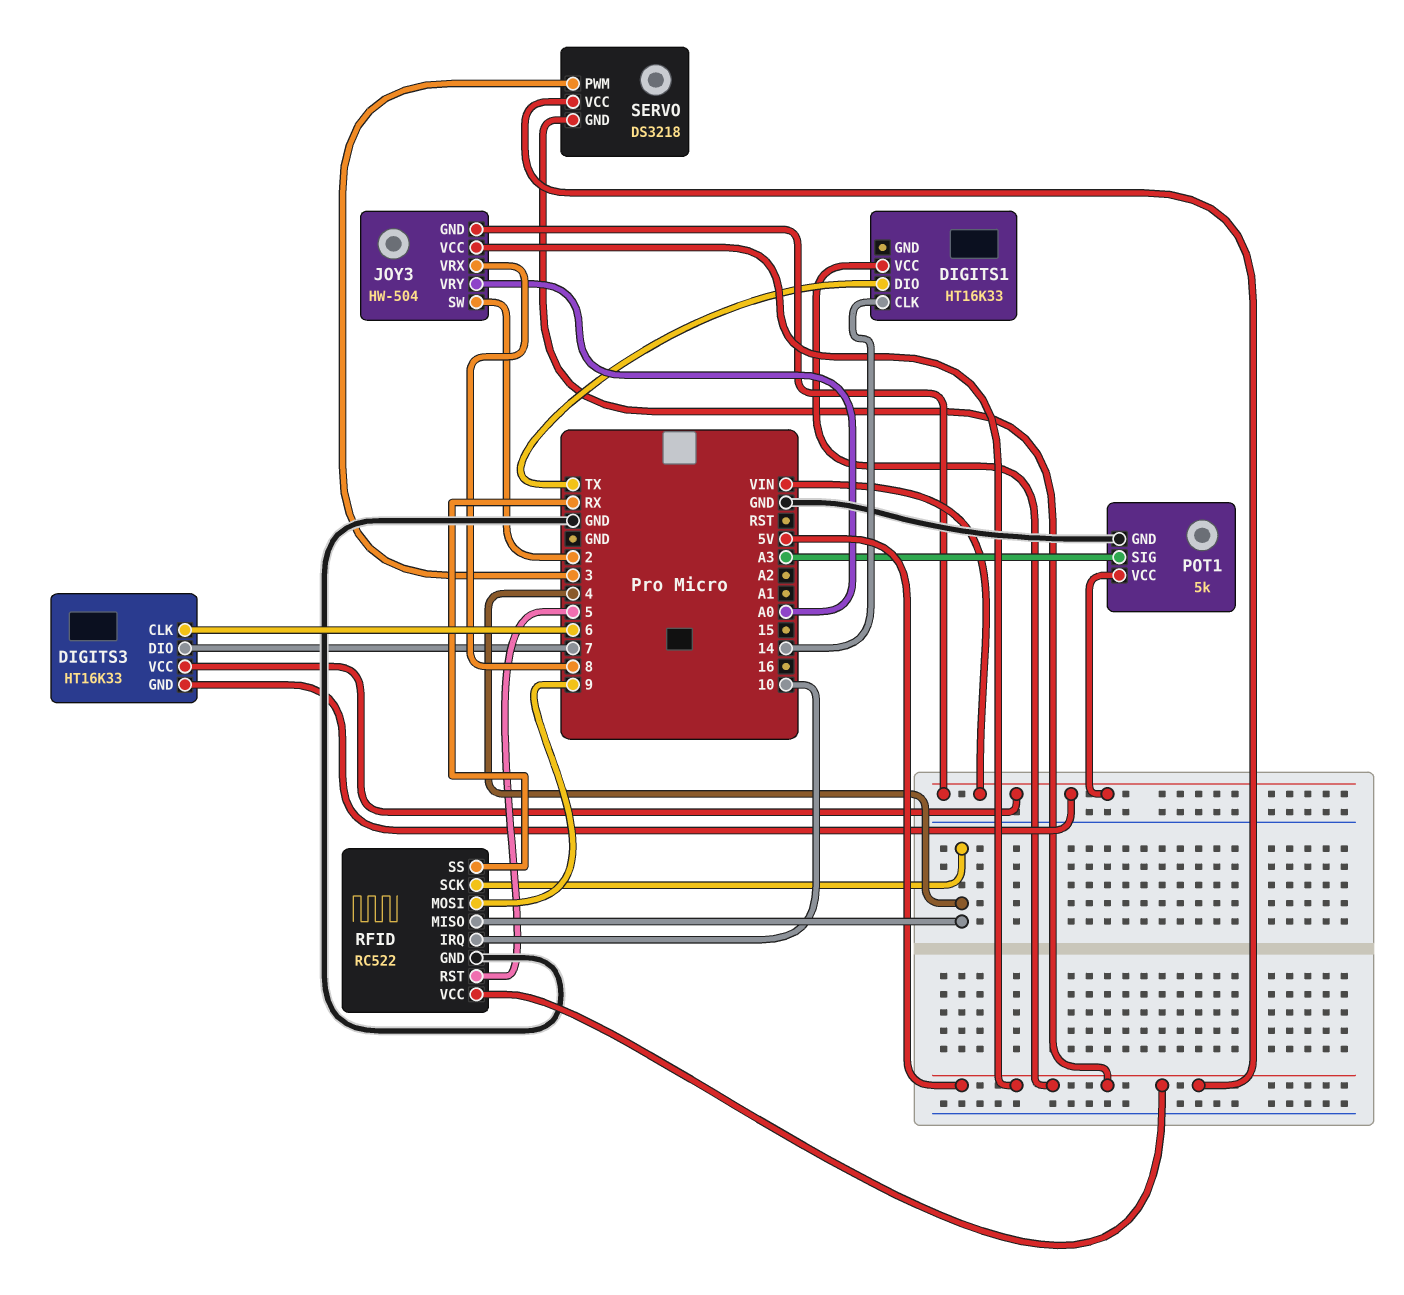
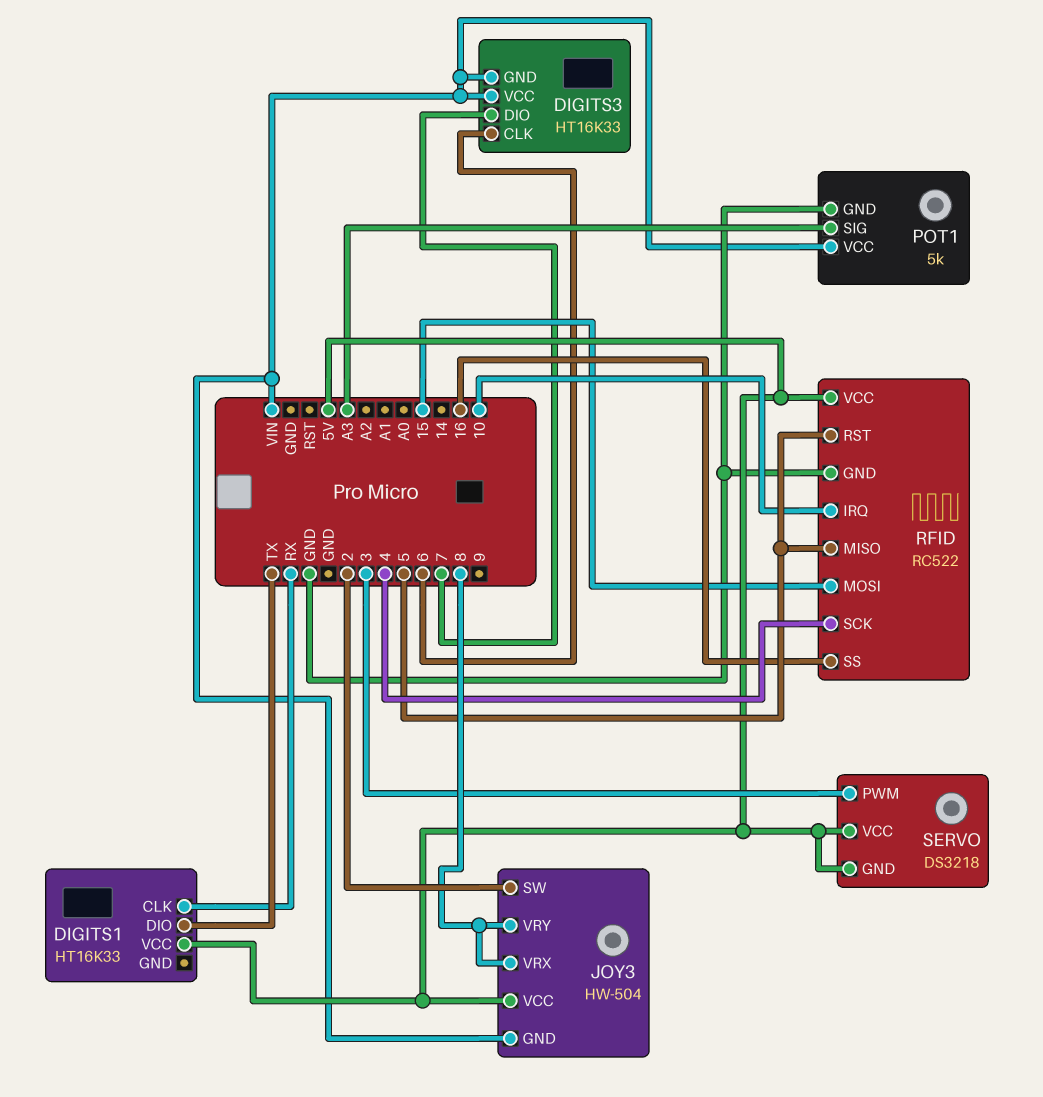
DIGITS1 pin CLK: 14 -> RX
JOY3 pin VRY: A0 -> 8
RFID pin MISO: 4 -> 5
RFID pin MOSI: 9 -> 15
RFID pin SS: RX -> 16

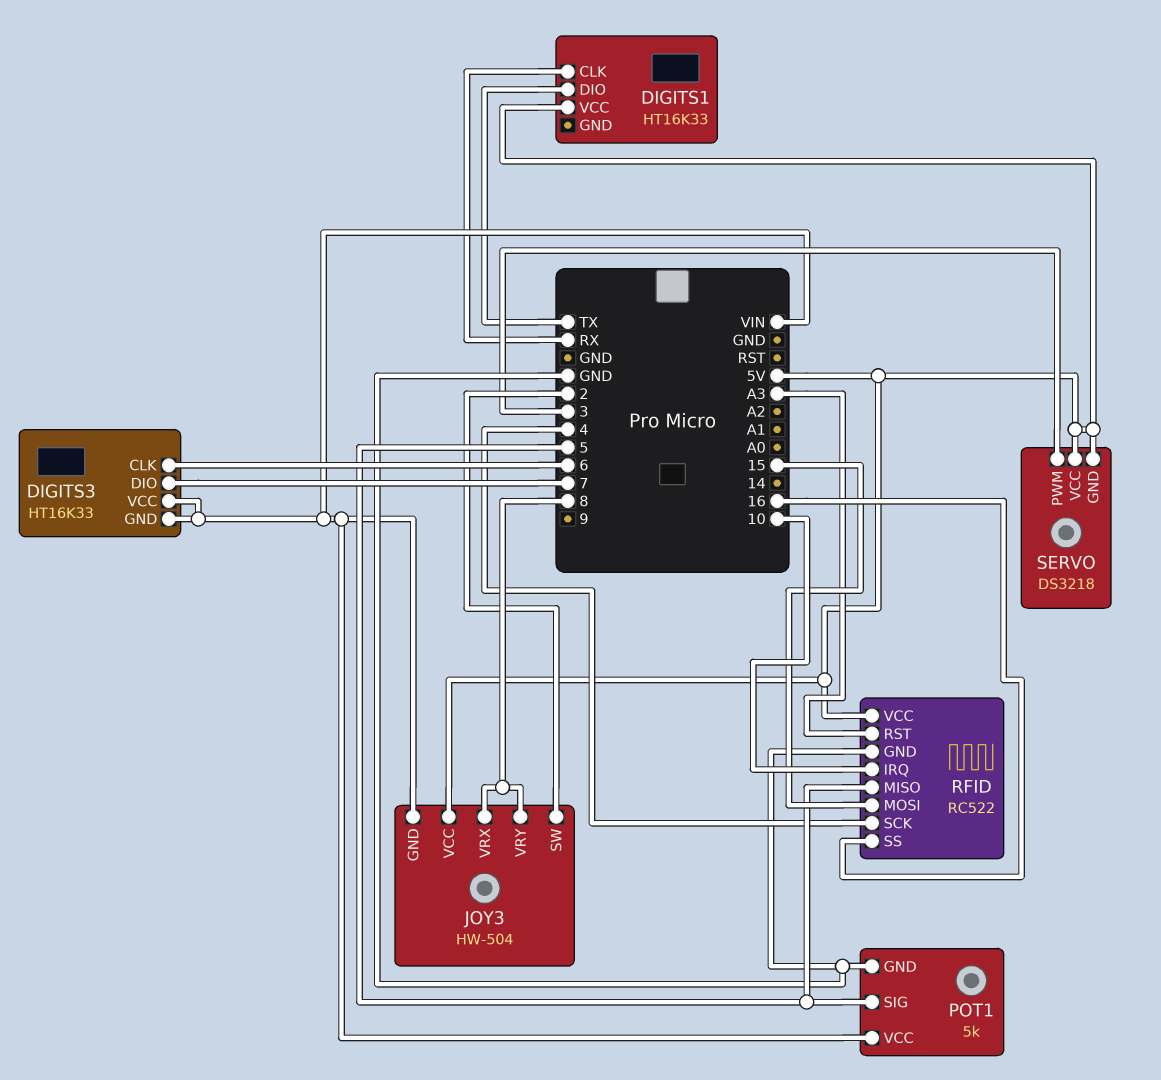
POT1 pin SIG: A3 -> 5
RFID pin RST: 5 -> A3

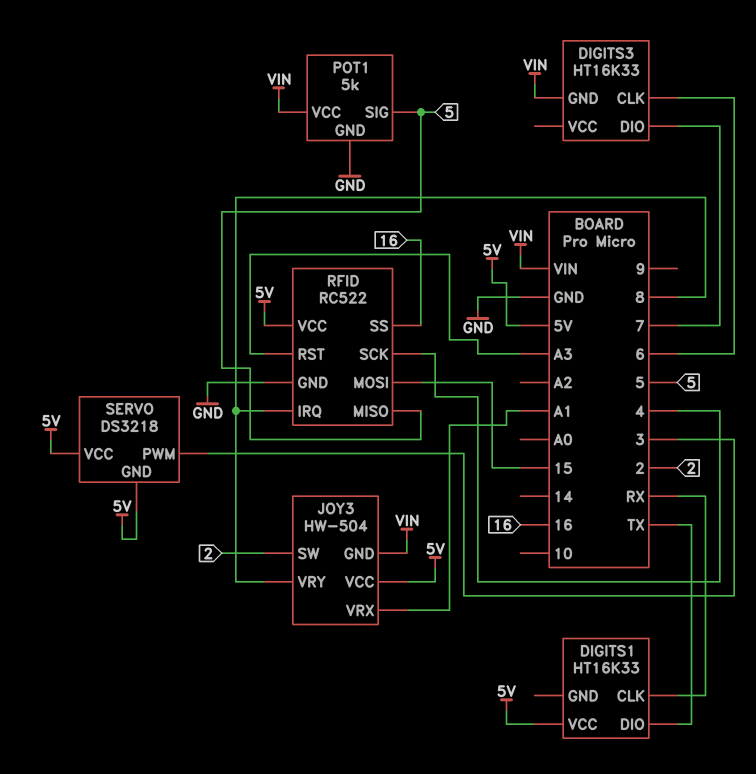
DIGITS3 pin VCC: VIN -> none
JOY3 pin VRX: 8 -> A1
RFID pin IRQ: 10 -> 8

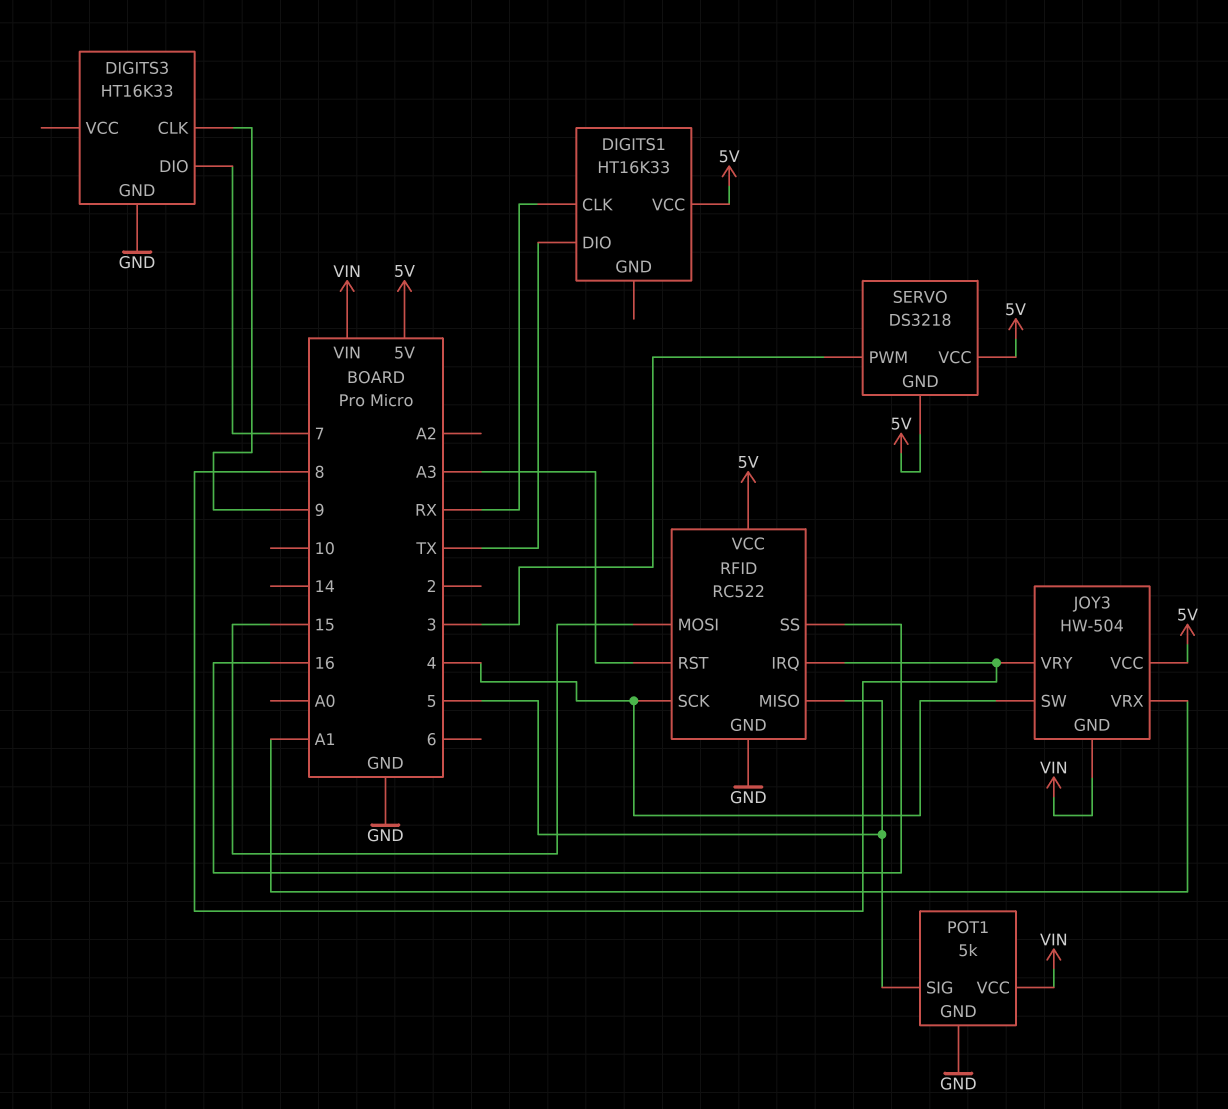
DIGITS3 pin CLK: 6 -> 9
DIGITS3 pin GND: VIN -> GND
JOY3 pin SW: 2 -> 4

